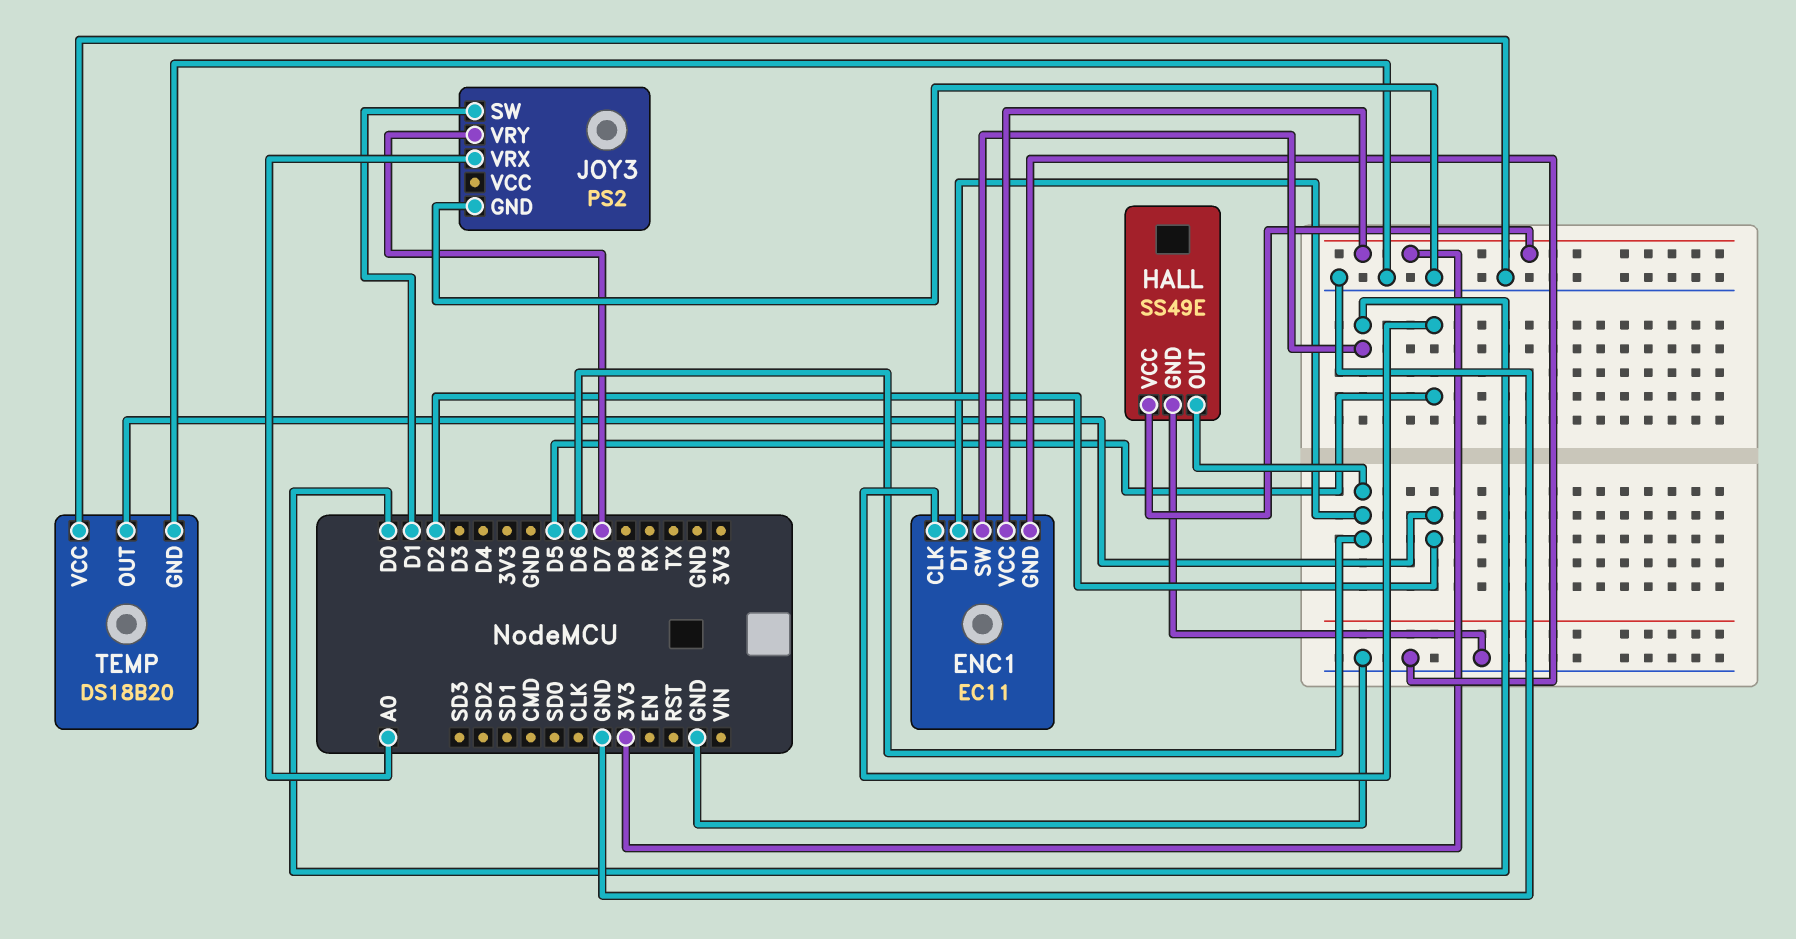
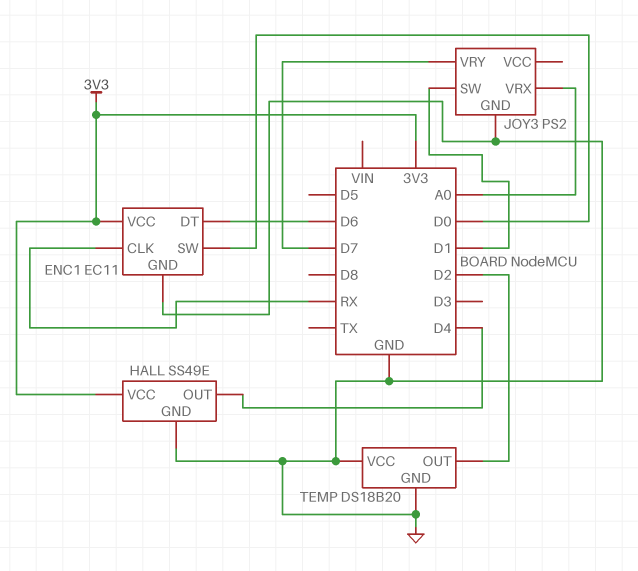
ENC1 pin CLK: D5 -> RX
HALL pin OUT: D6 -> D4

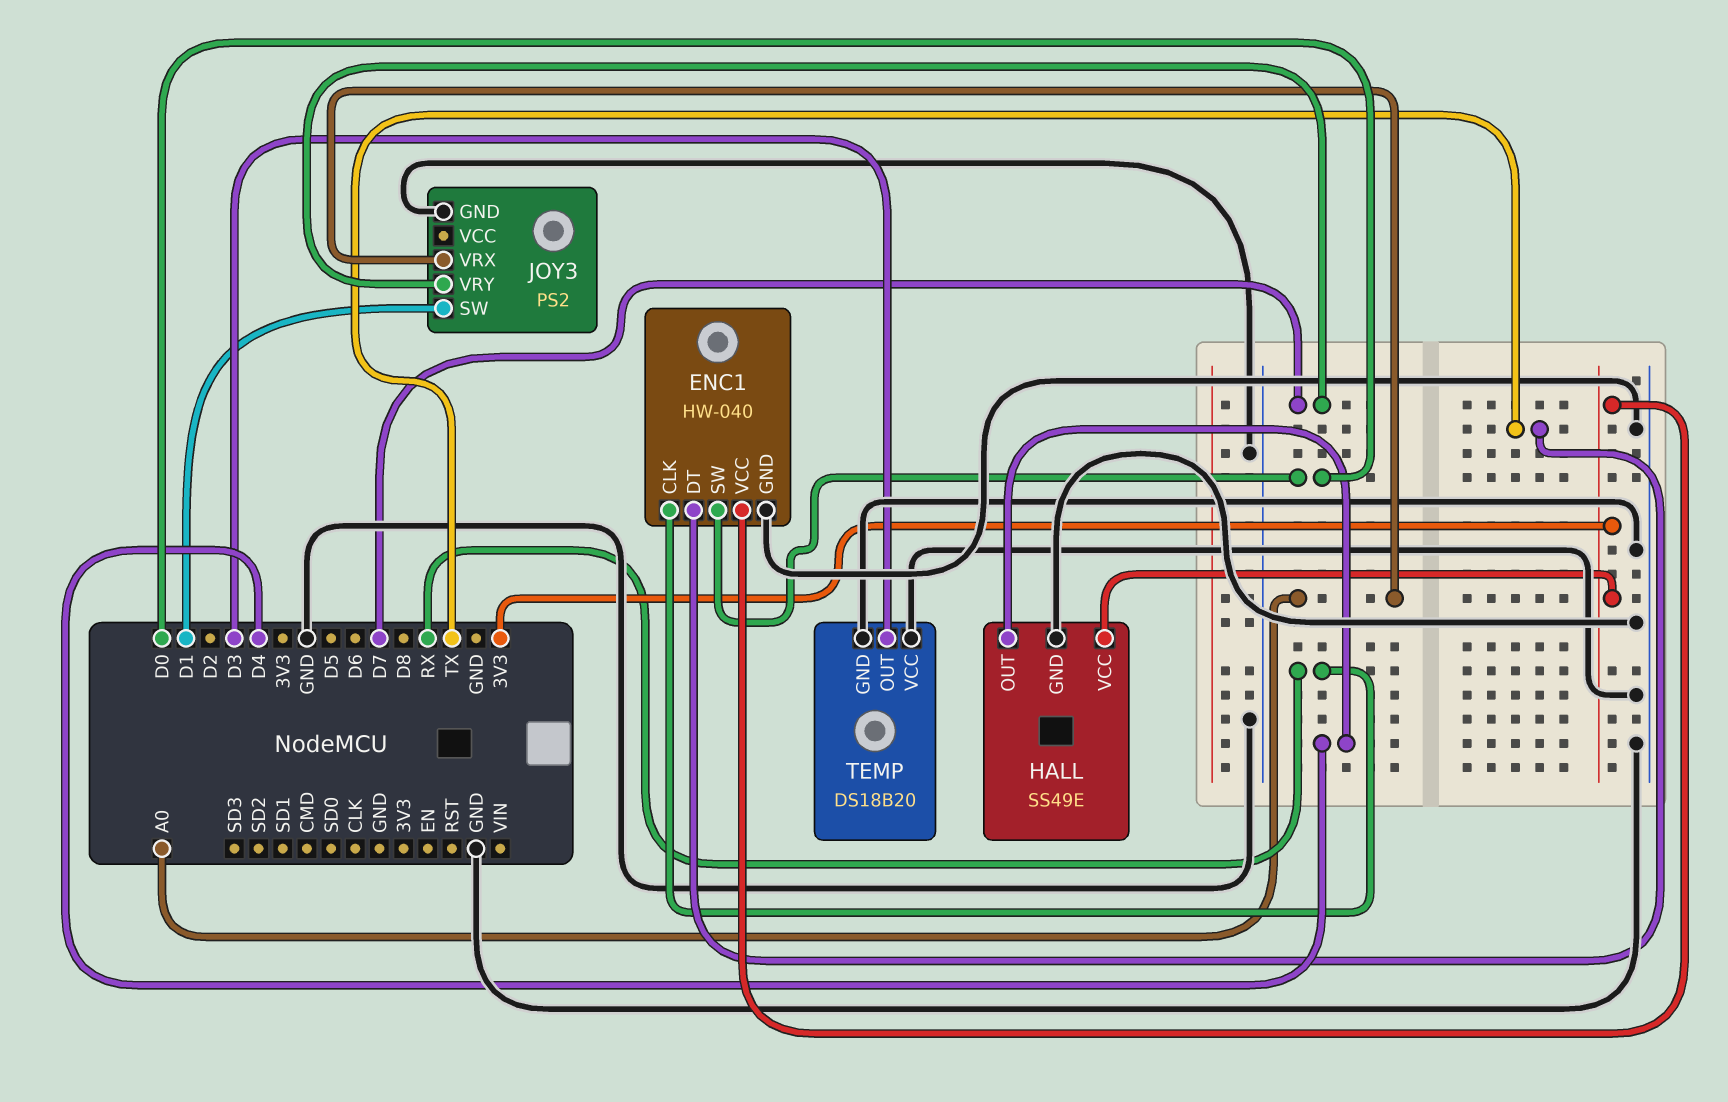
ENC1: EC11 -> HW-040
ENC1 pin DT: D6 -> TX
TEMP pin OUT: D2 -> D3

